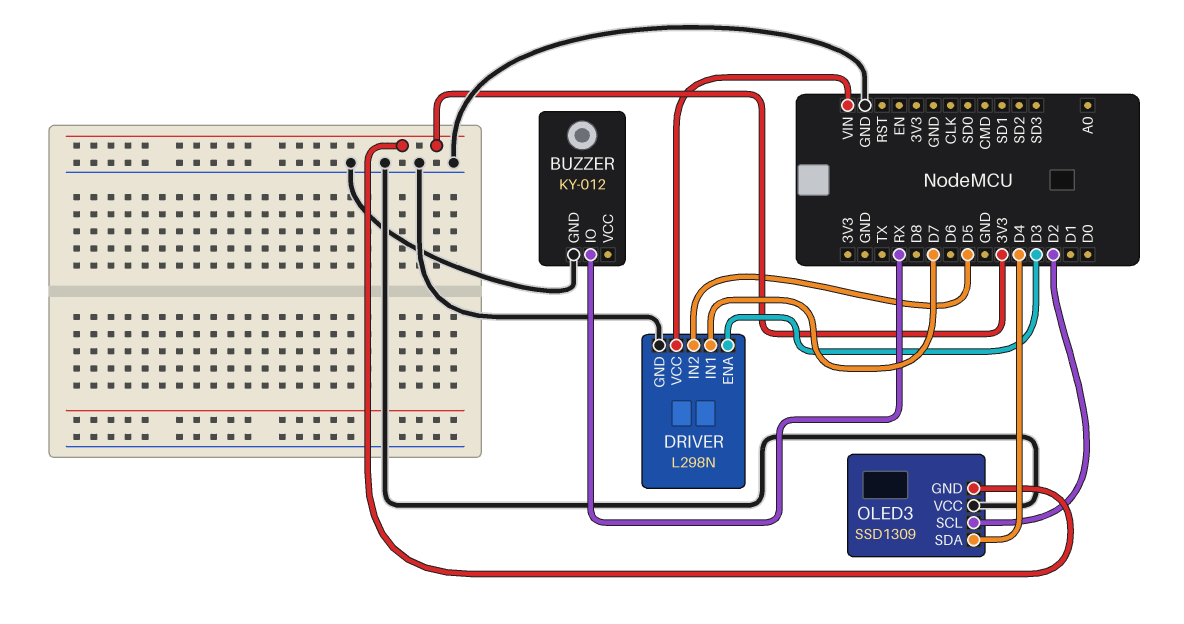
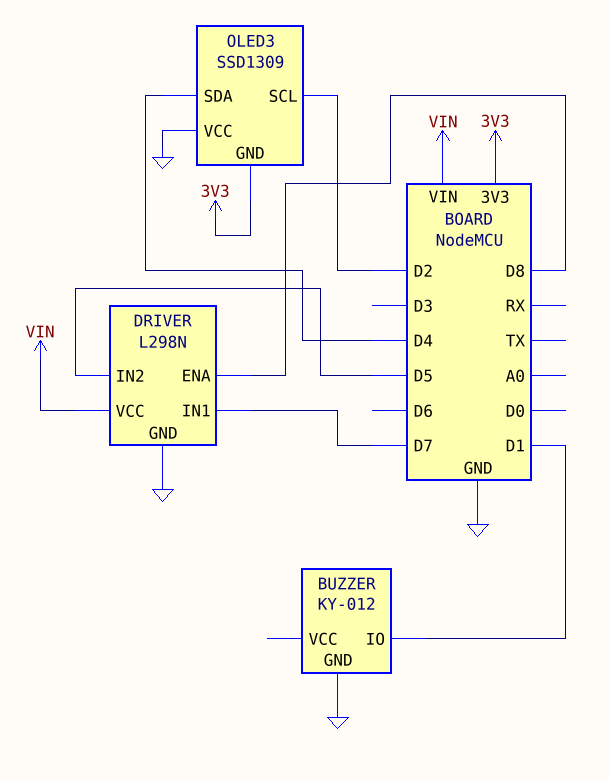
BUZZER pin IO: RX -> D1
DRIVER pin ENA: D3 -> D8

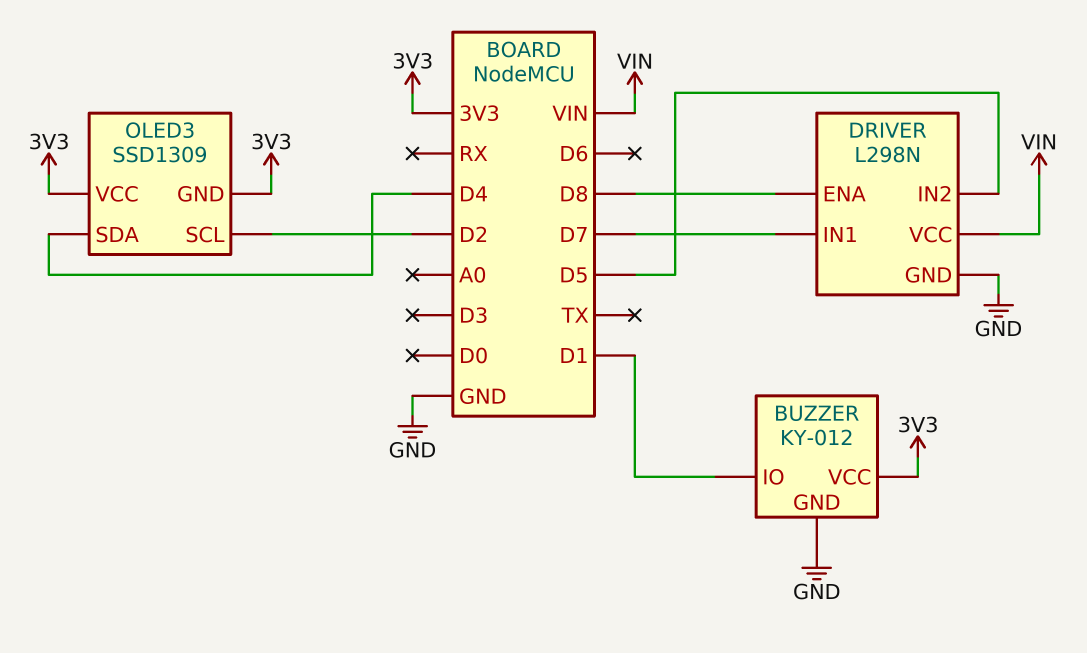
BUZZER pin VCC: none -> 3V3
OLED3 pin VCC: GND -> 3V3

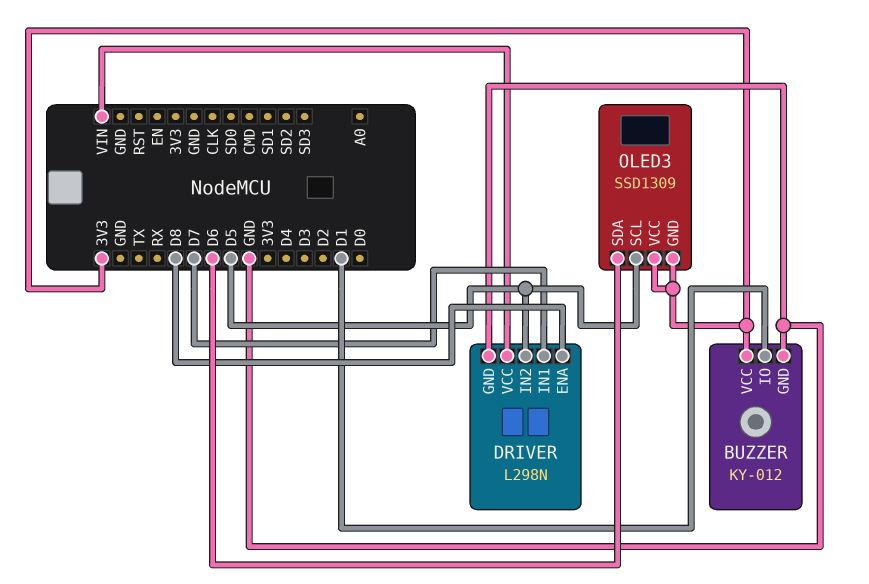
OLED3 pin SCL: D2 -> D5
OLED3 pin SDA: D4 -> D6

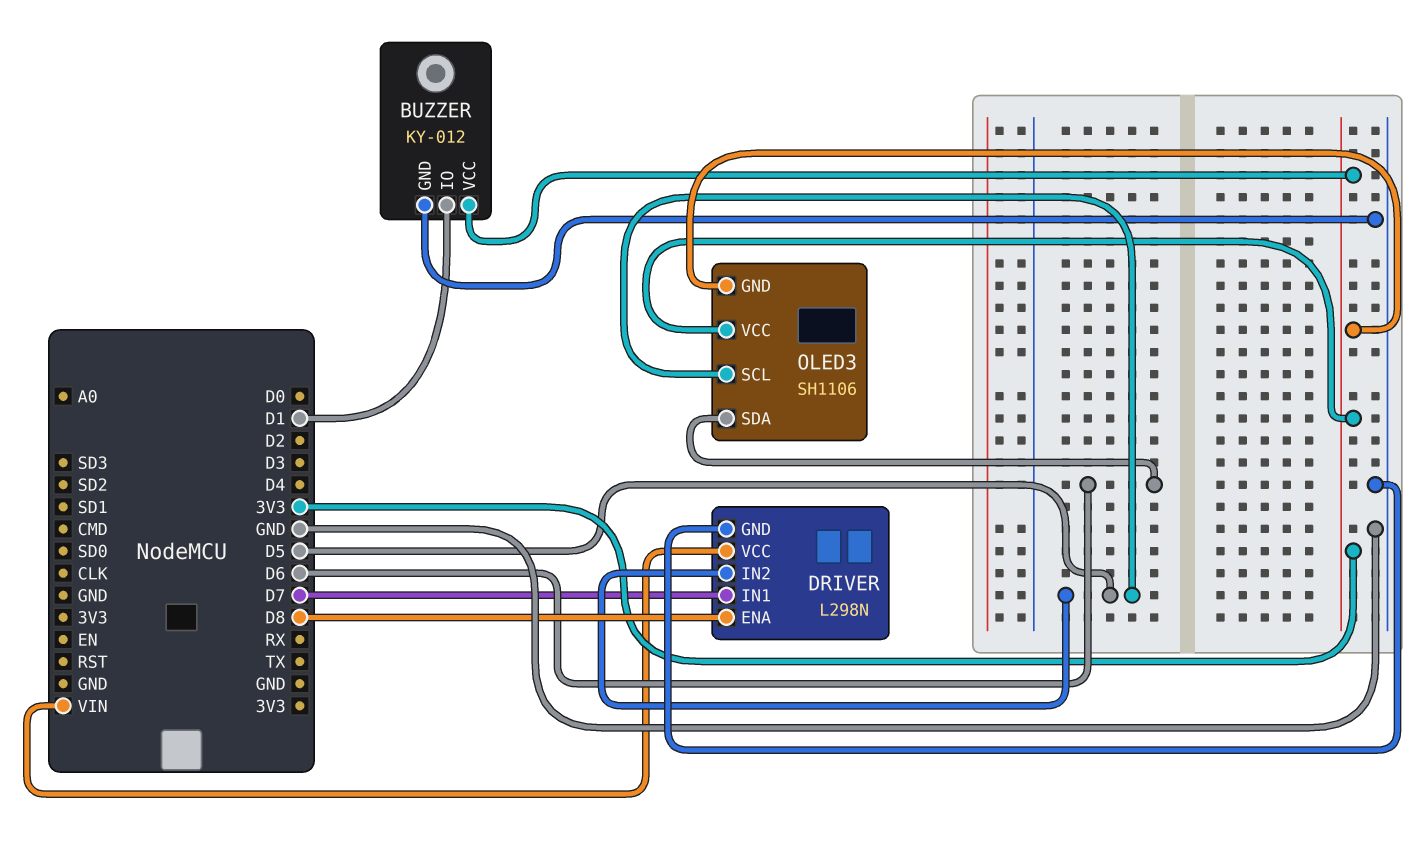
OLED3: SSD1309 -> SH1106

